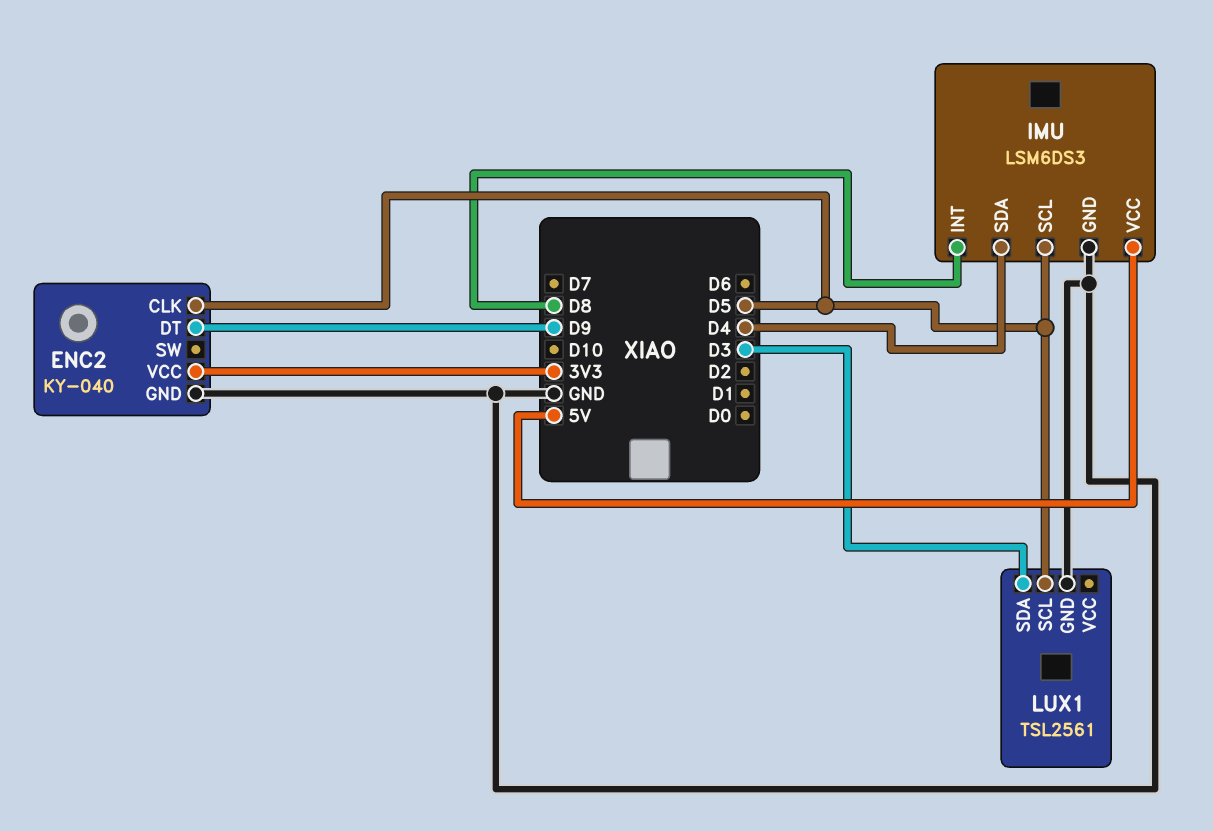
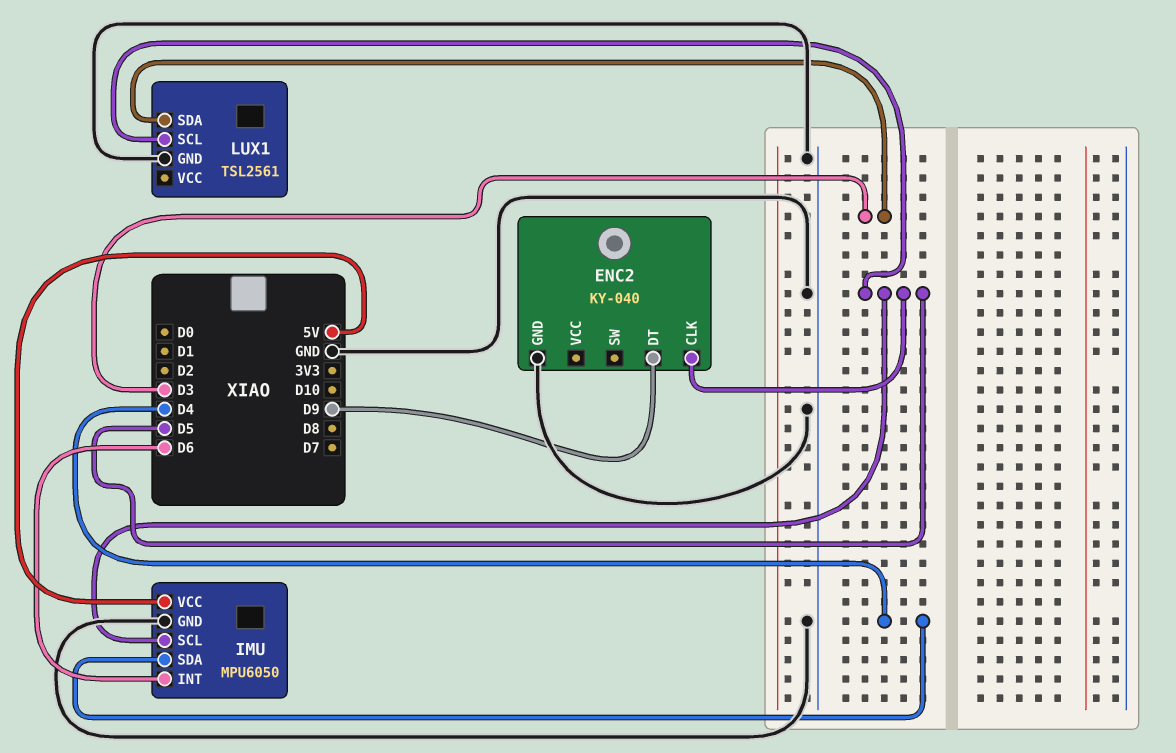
ENC2 pin VCC: 3V3 -> none
IMU: LSM6DS3 -> MPU6050
IMU pin INT: D8 -> D6

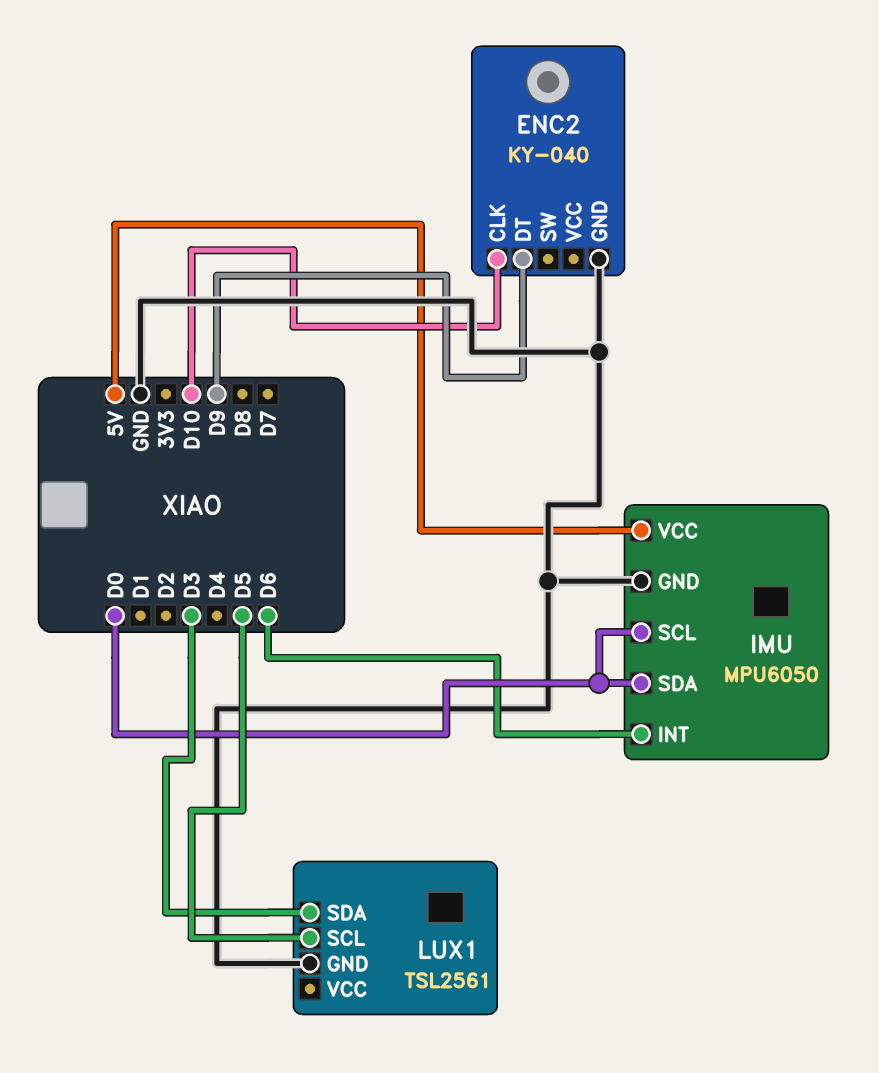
ENC2 pin CLK: D5 -> D10
IMU pin SCL: D5 -> D0
IMU pin SDA: D4 -> D0

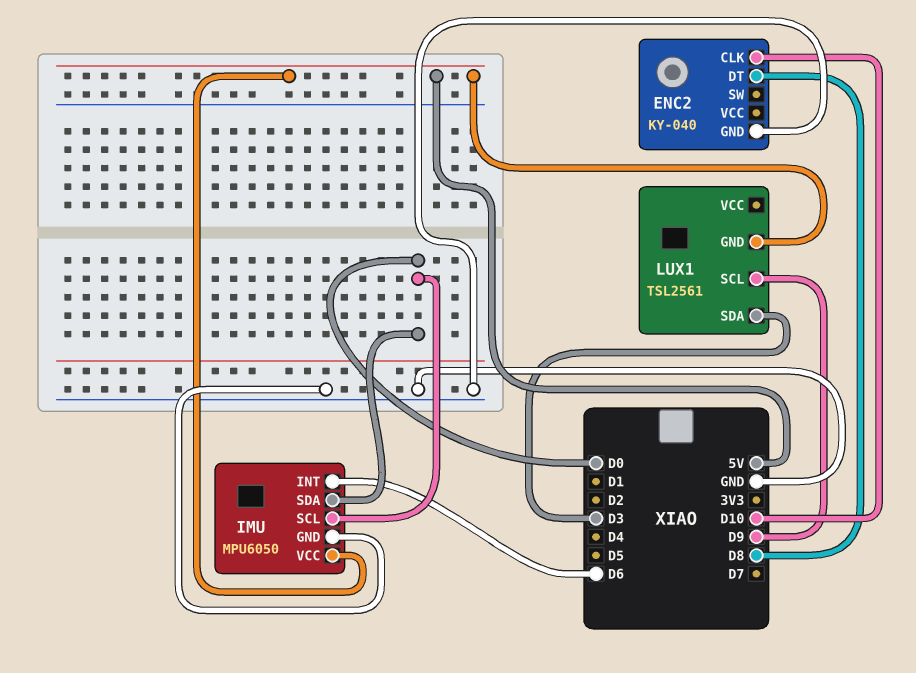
ENC2 pin DT: D9 -> D8
LUX1 pin GND: GND -> 5V
LUX1 pin SCL: D5 -> D9

